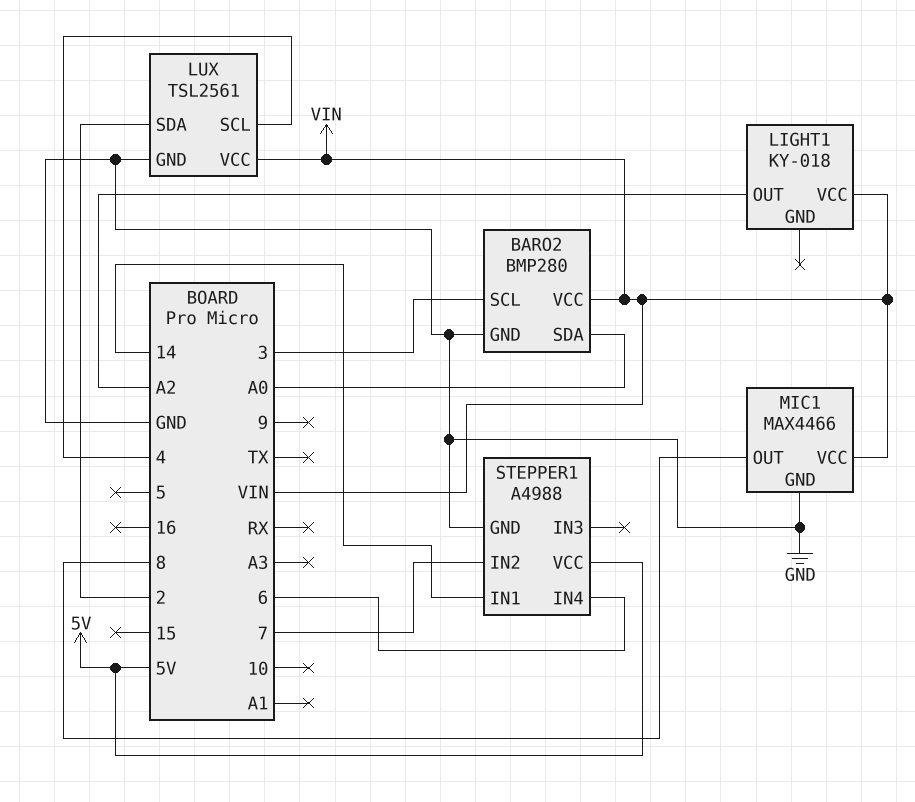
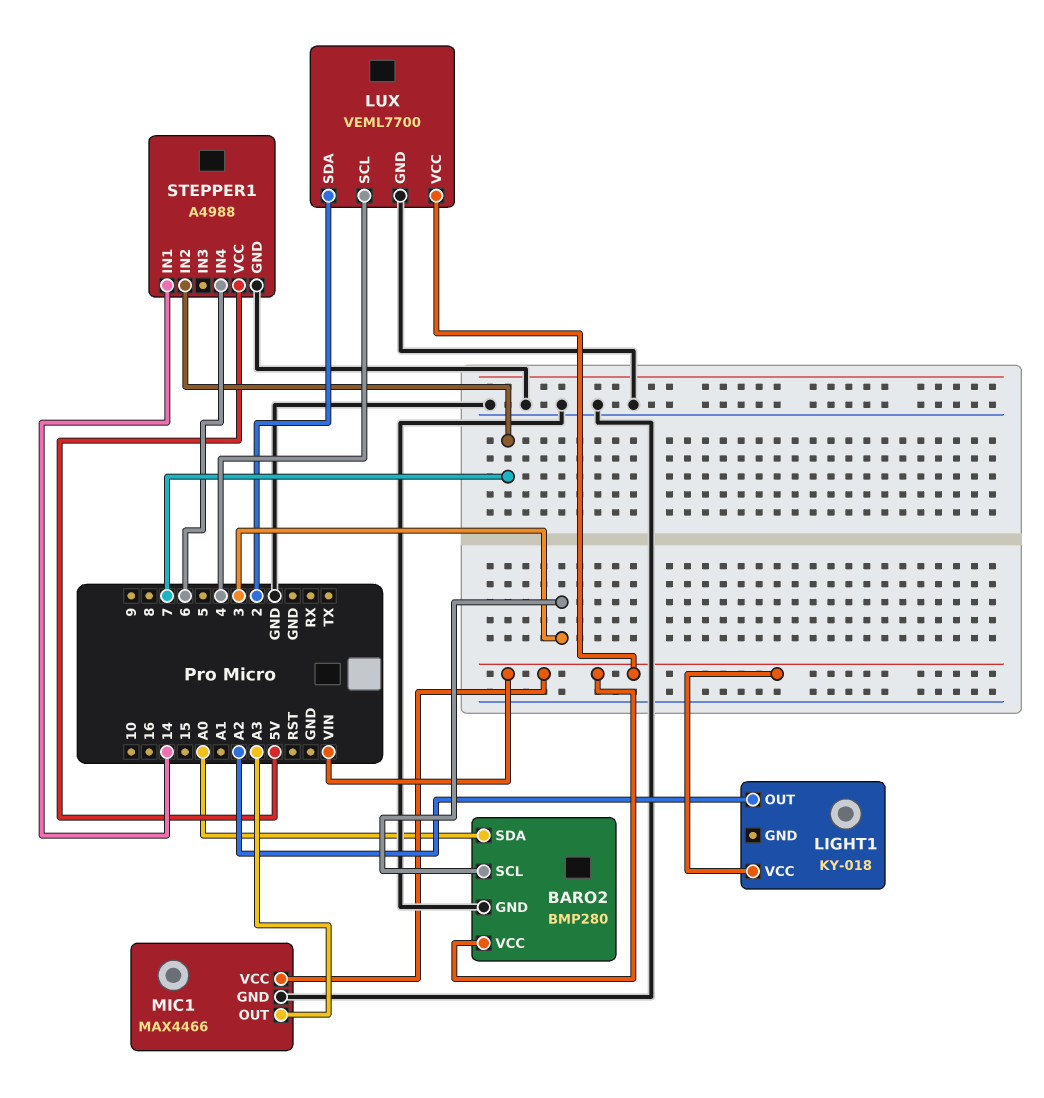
LUX: TSL2561 -> VEML7700
MIC1 pin OUT: 8 -> A3

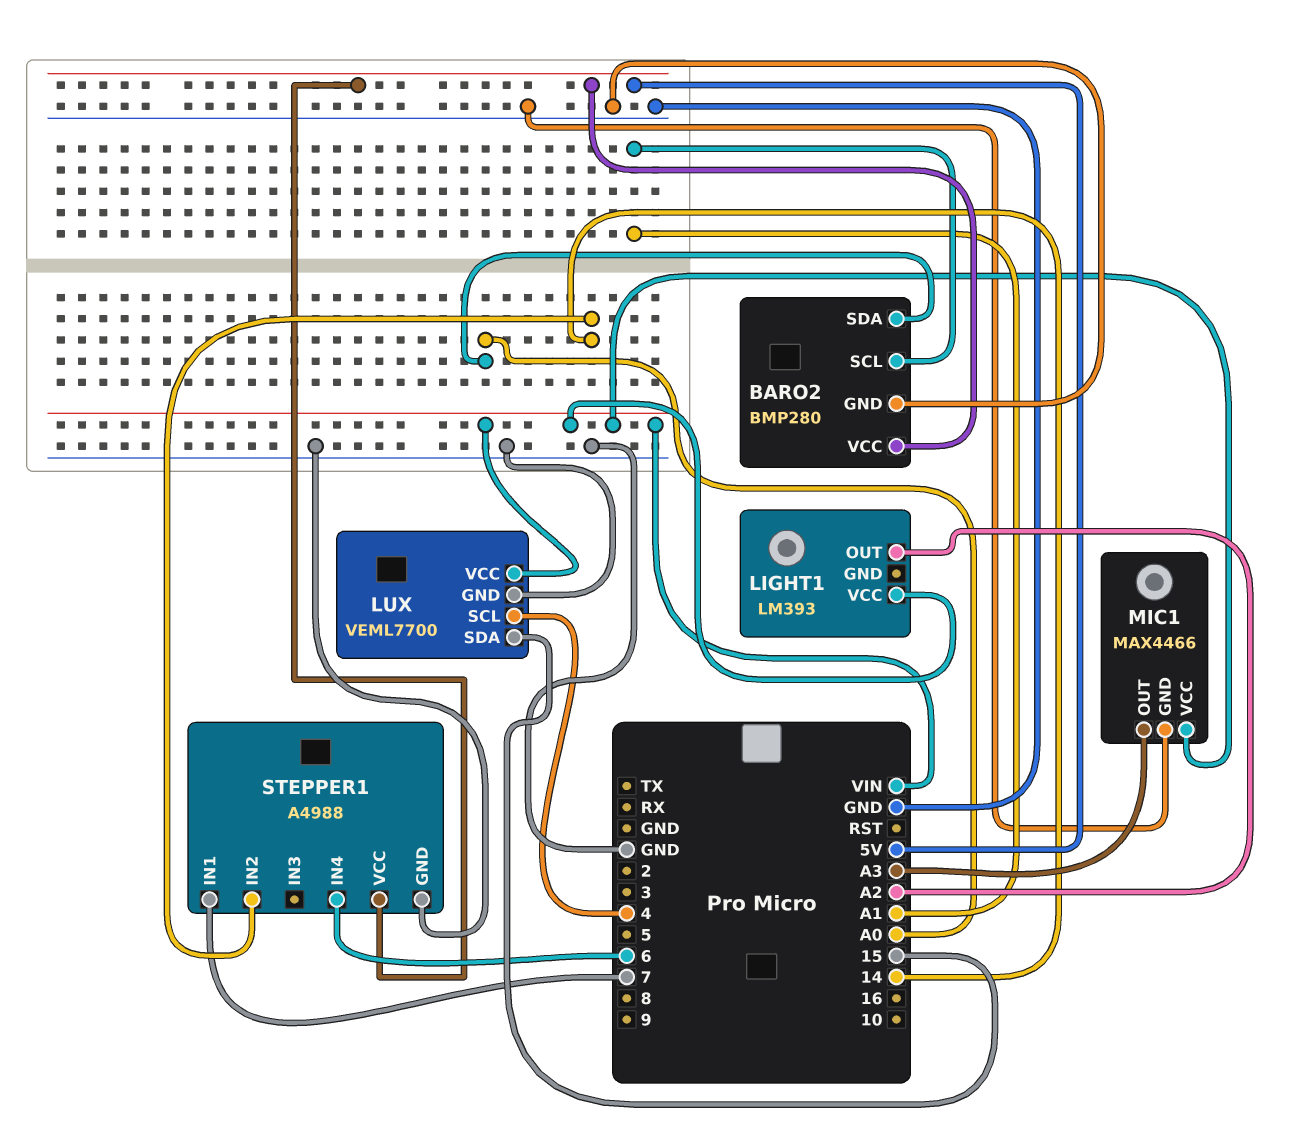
BARO2 pin SCL: 3 -> A1
BARO2 pin VCC: VIN -> 5V
LIGHT1: KY-018 -> LM393
LUX pin SDA: 2 -> 15
STEPPER1 pin IN1: 14 -> 7
STEPPER1 pin IN2: 7 -> 14

